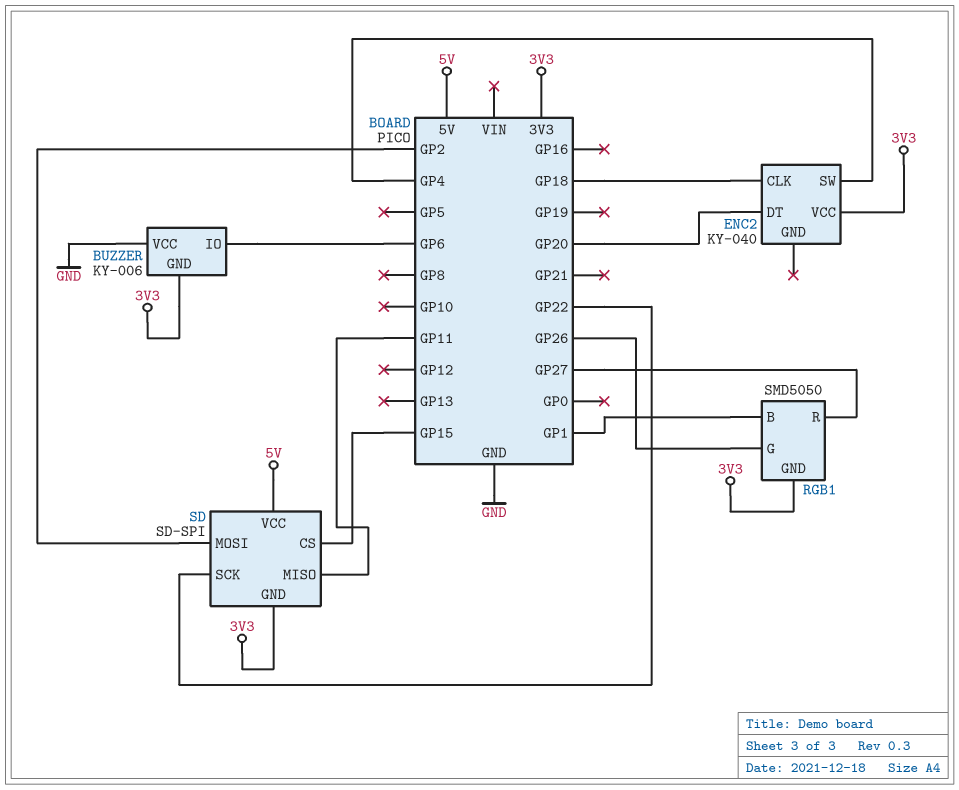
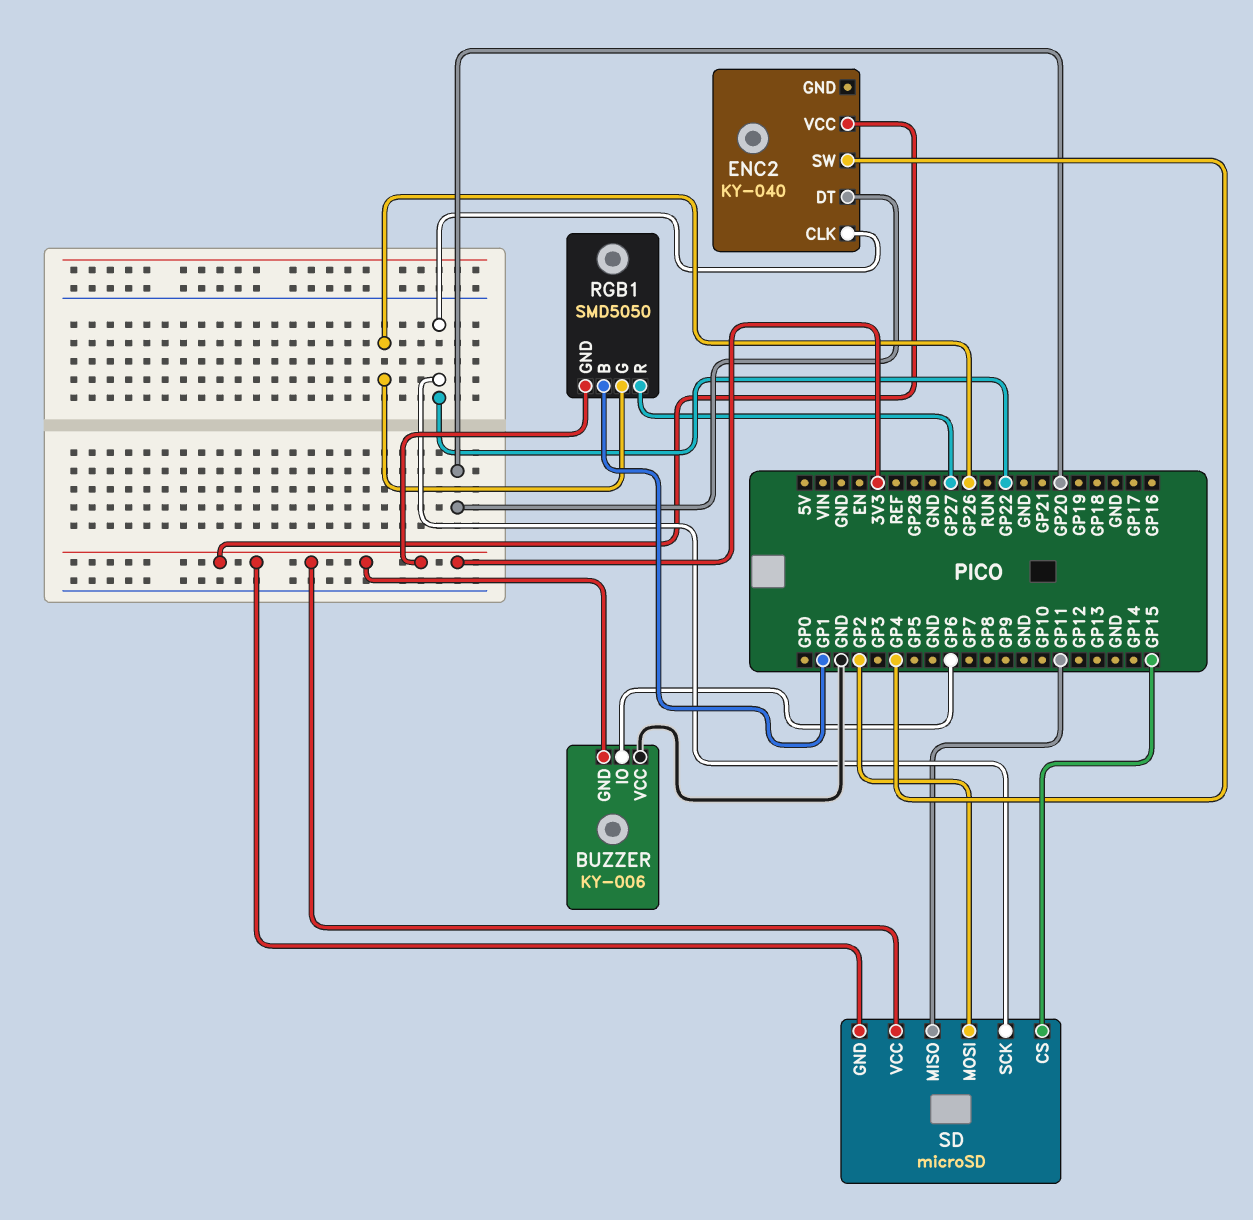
ENC2 pin CLK: GP18 -> GP22
SD: SD-SPI -> microSD
SD pin VCC: 5V -> 3V3

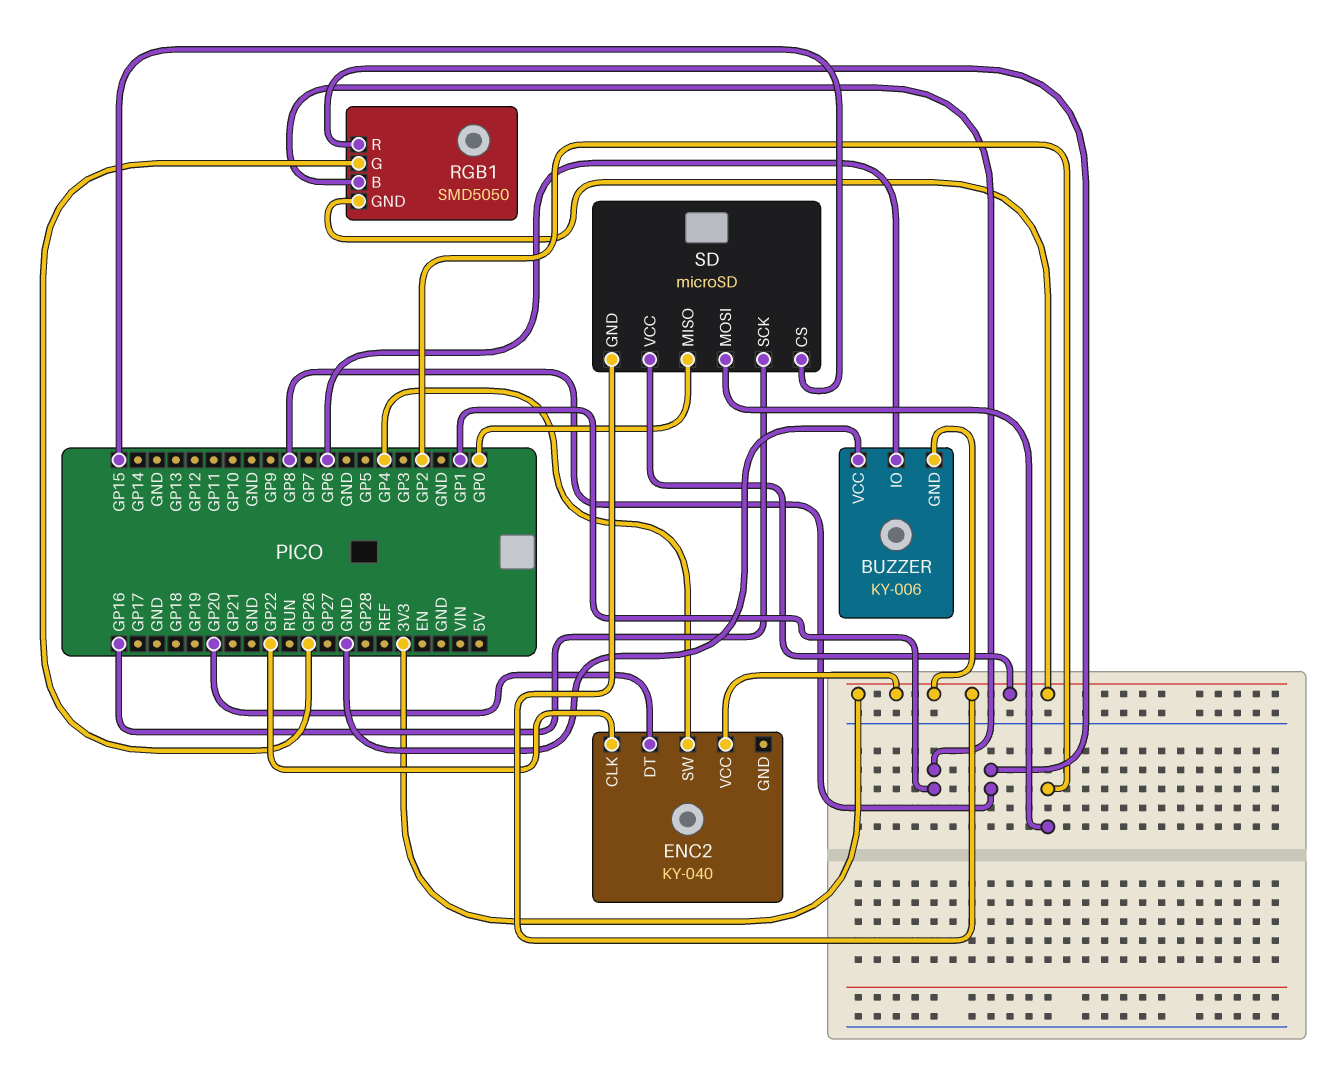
RGB1 pin R: GP27 -> GP8
SD pin MISO: GP11 -> GP0
SD pin SCK: GP22 -> GP16

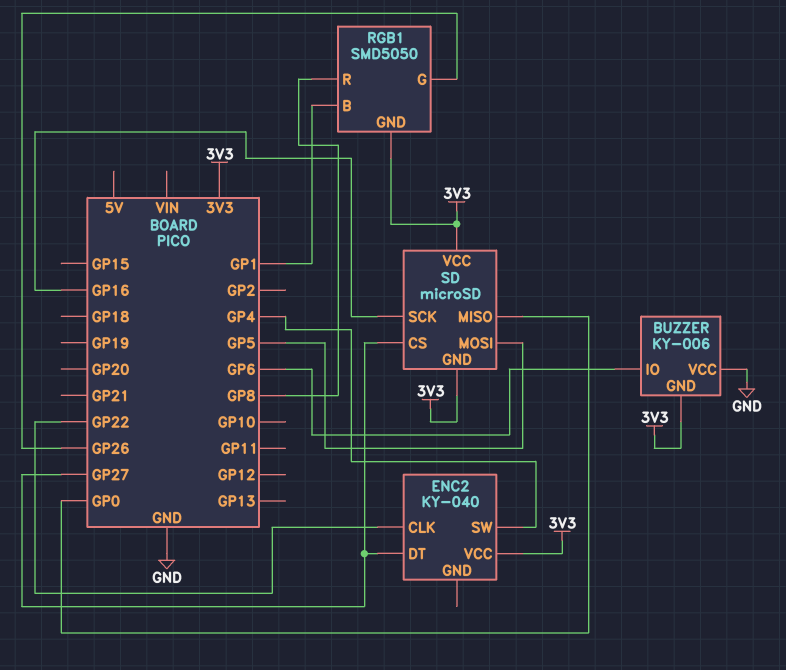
ENC2 pin DT: GP20 -> GP27
SD pin CS: GP15 -> GP27
SD pin MOSI: GP2 -> GP5

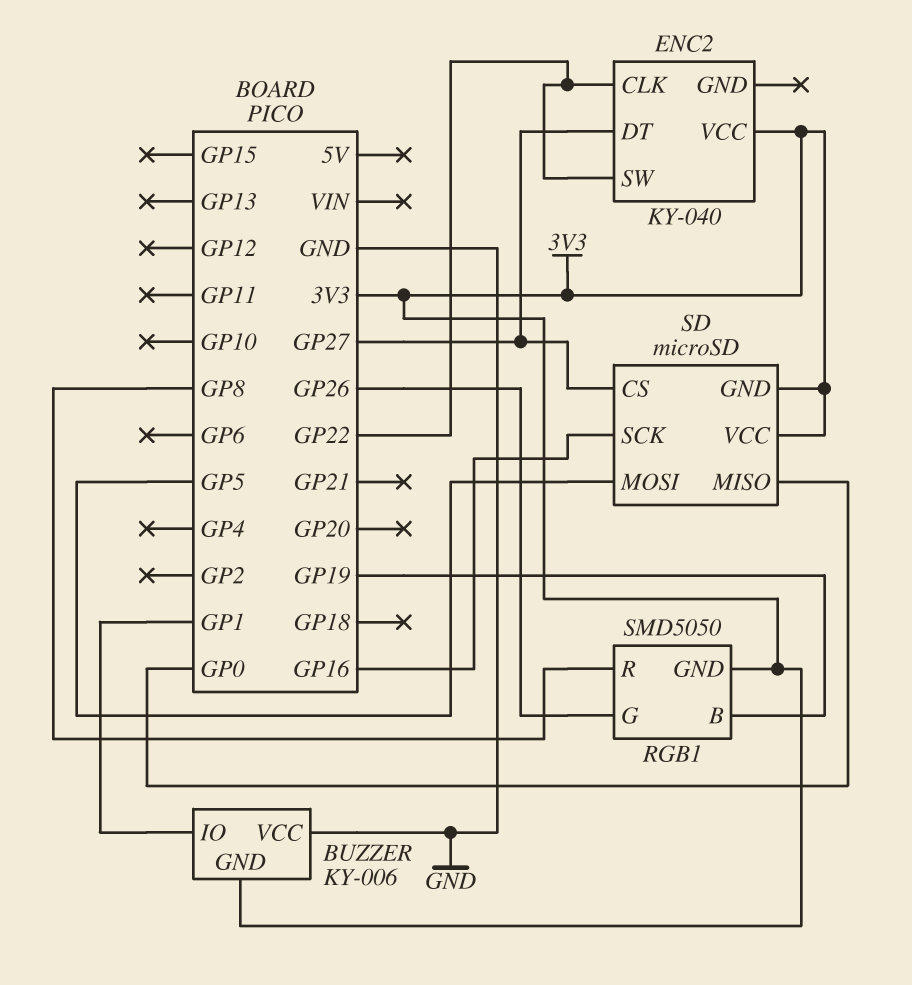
BUZZER pin IO: GP6 -> GP1
ENC2 pin SW: GP4 -> GP22
RGB1 pin B: GP1 -> GP19

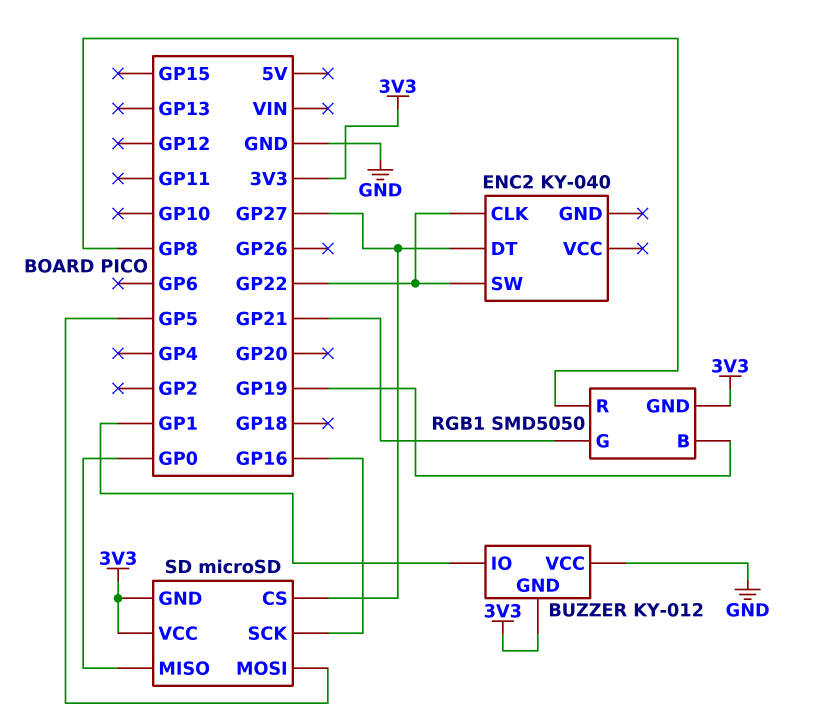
BUZZER: KY-006 -> KY-012
ENC2 pin VCC: 3V3 -> none
RGB1 pin G: GP26 -> GP21

